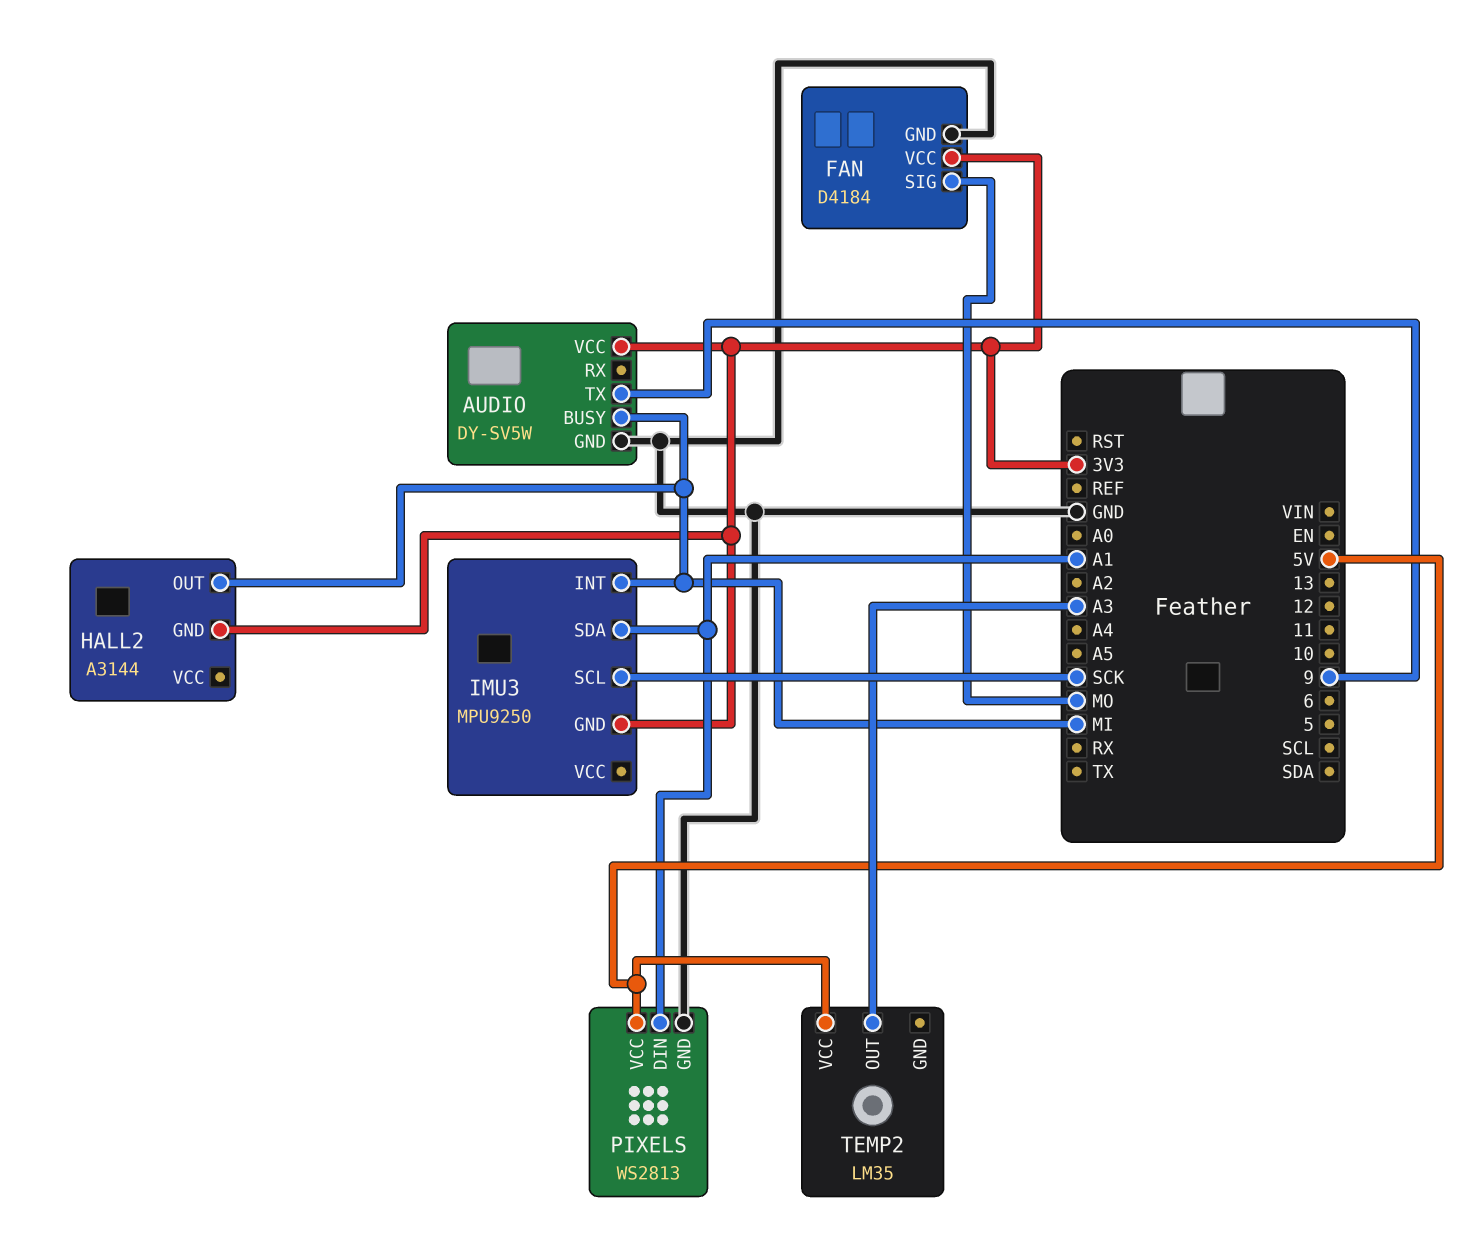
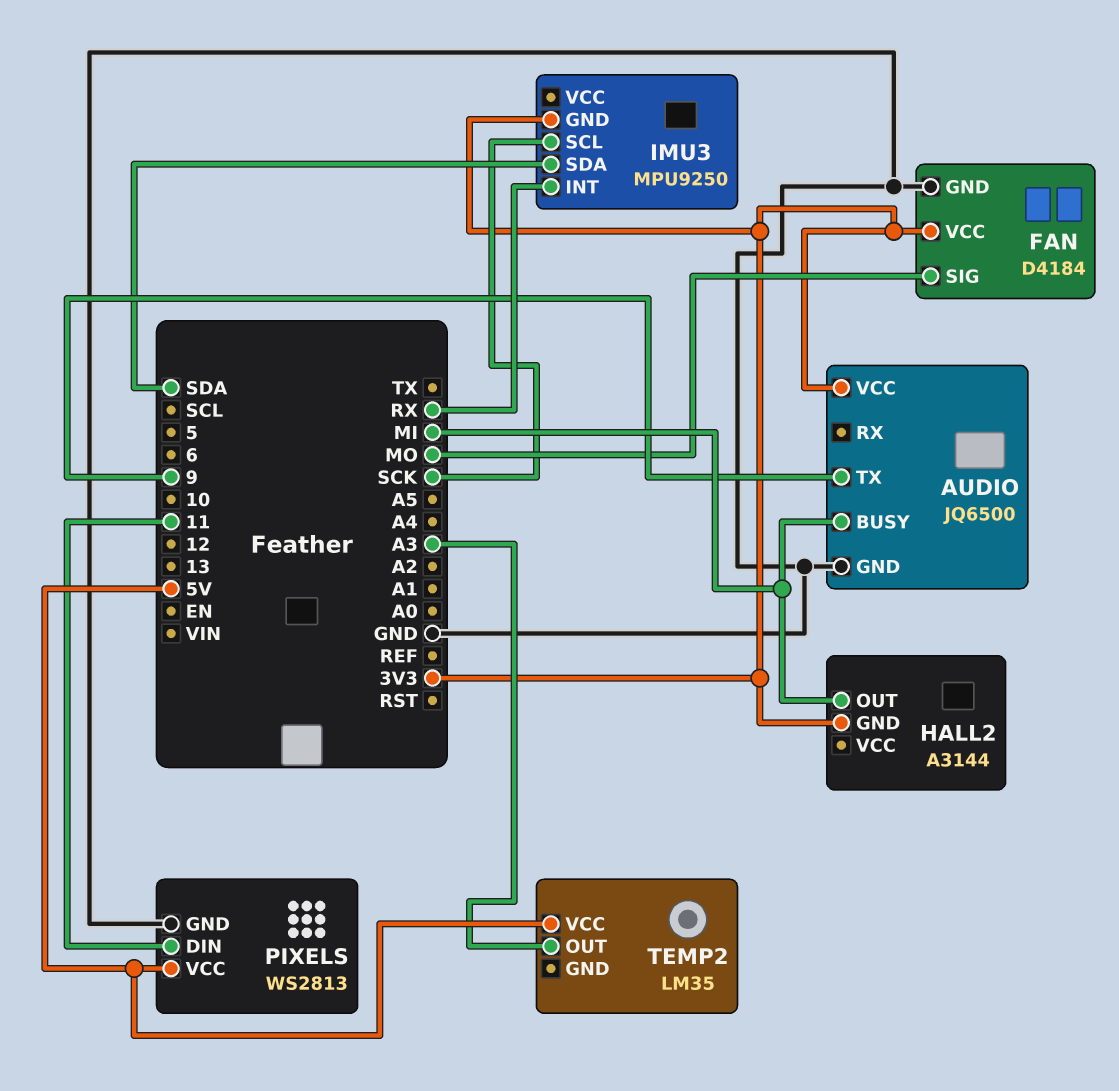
AUDIO: DY-SV5W -> JQ6500
IMU3 pin INT: MI -> RX
IMU3 pin SDA: A1 -> SDA
PIXELS pin DIN: A1 -> 11

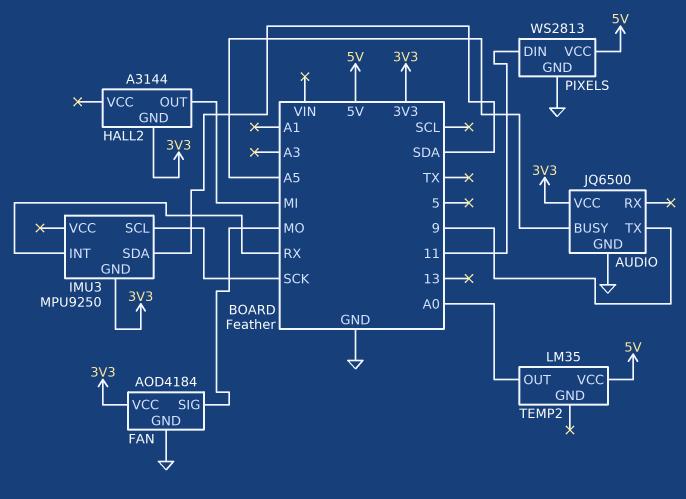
AUDIO pin BUSY: MI -> A5
FAN: D4184 -> AOD4184
TEMP2 pin OUT: A3 -> A0

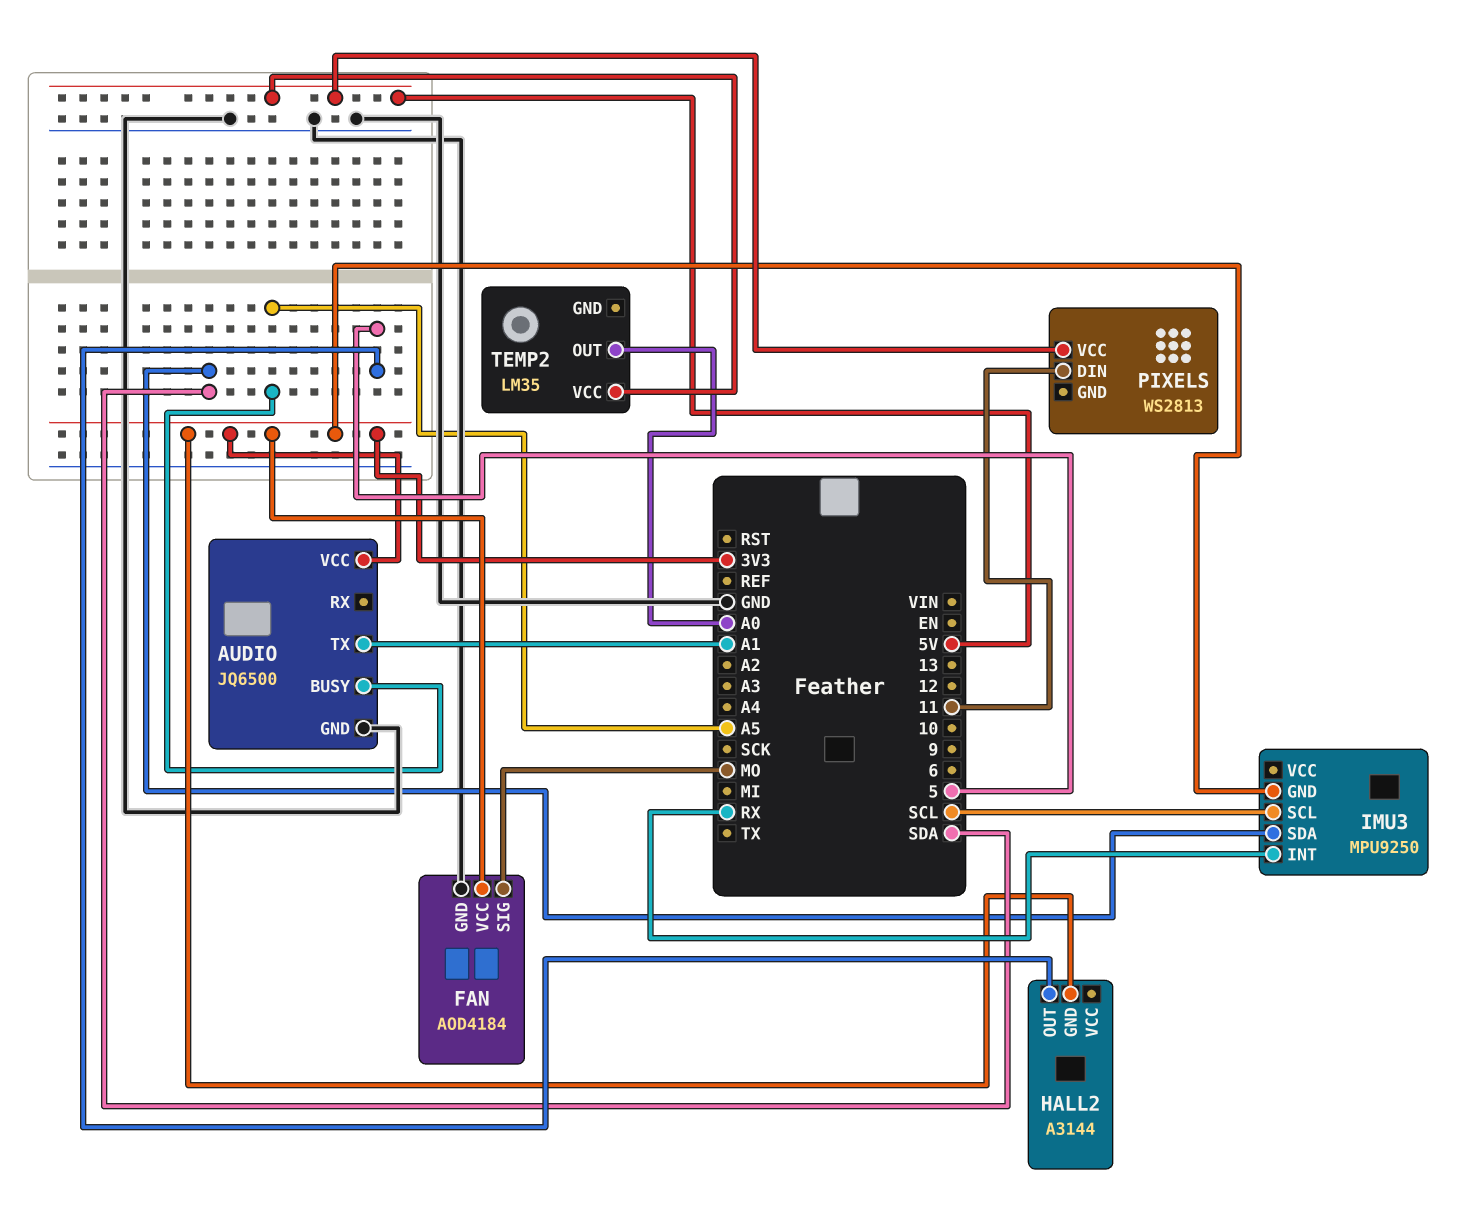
AUDIO pin TX: 9 -> A1
HALL2 pin OUT: MI -> 5
IMU3 pin SCL: SCK -> SCL
PIXELS pin GND: GND -> none

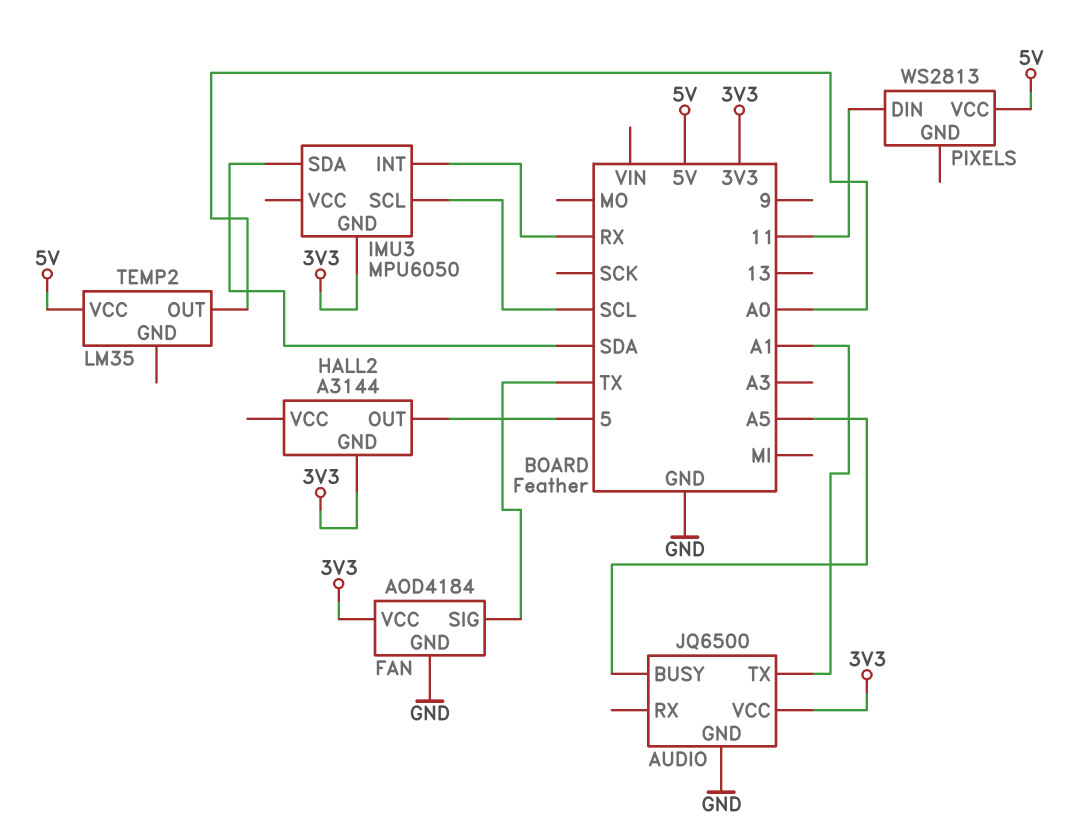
FAN pin SIG: MO -> TX
IMU3: MPU9250 -> MPU6050

